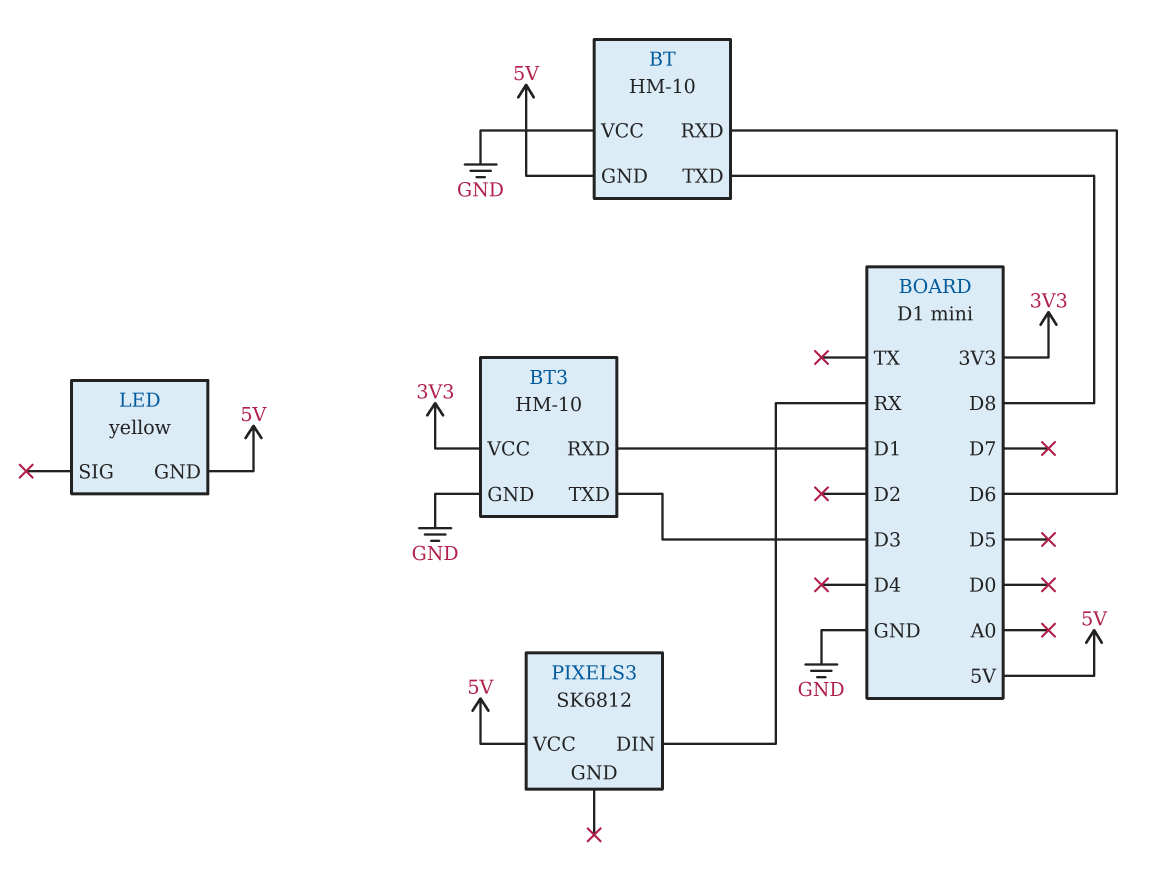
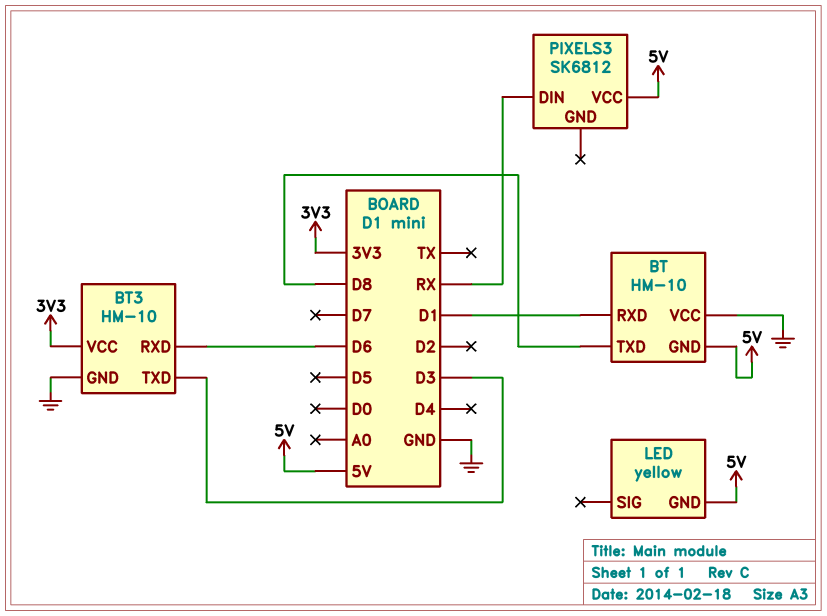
BT pin RXD: D6 -> D1
BT3 pin RXD: D1 -> D6

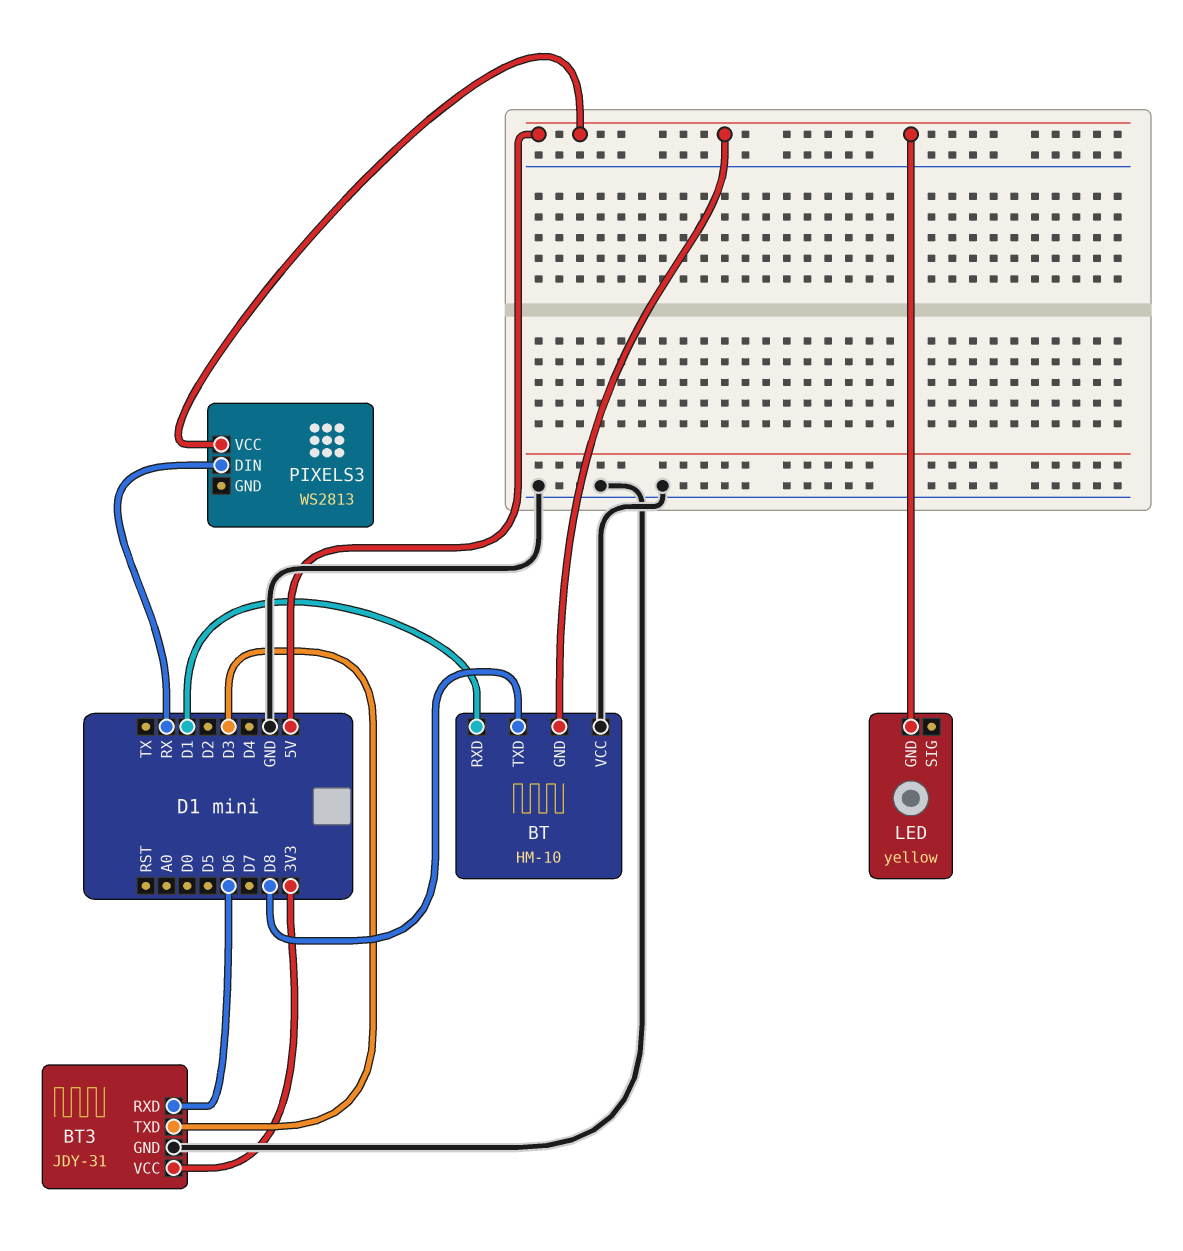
BT3: HM-10 -> JDY-31
PIXELS3: SK6812 -> WS2813

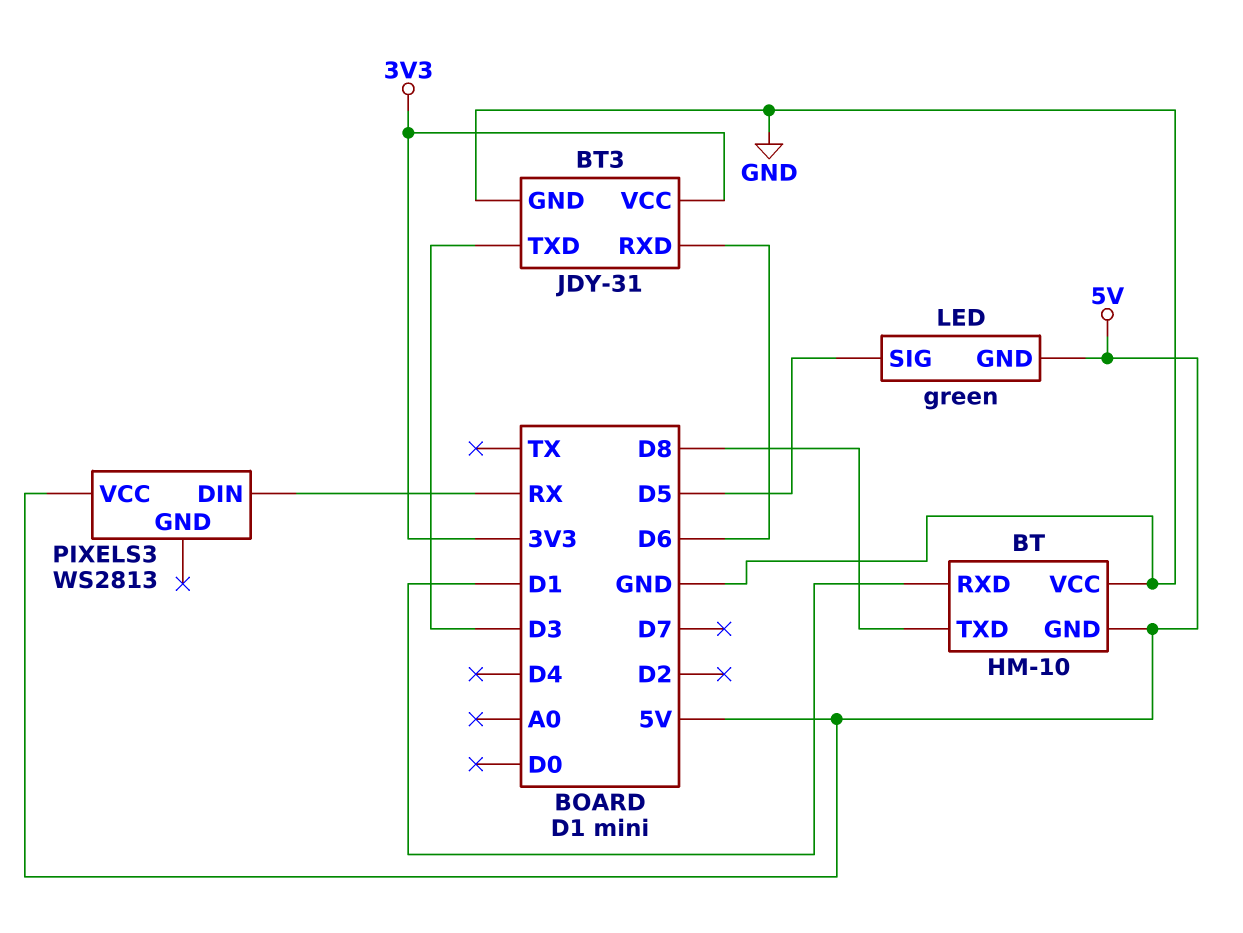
LED: yellow -> green
LED pin SIG: none -> D5

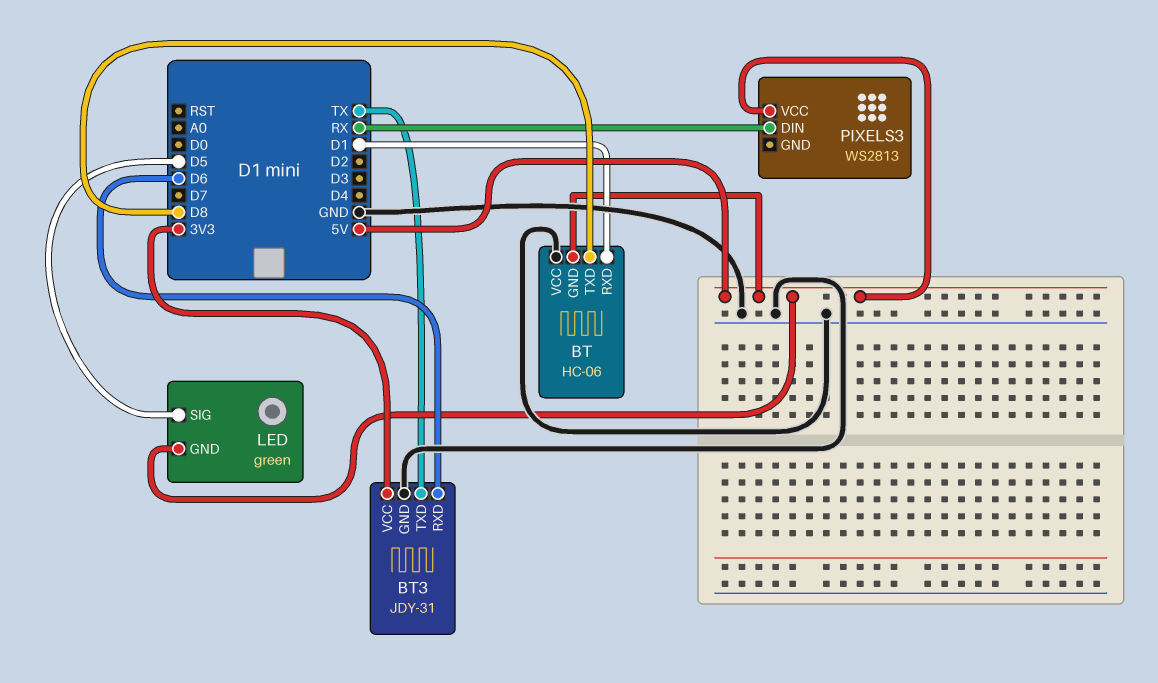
BT: HM-10 -> HC-06
BT3 pin TXD: D3 -> TX

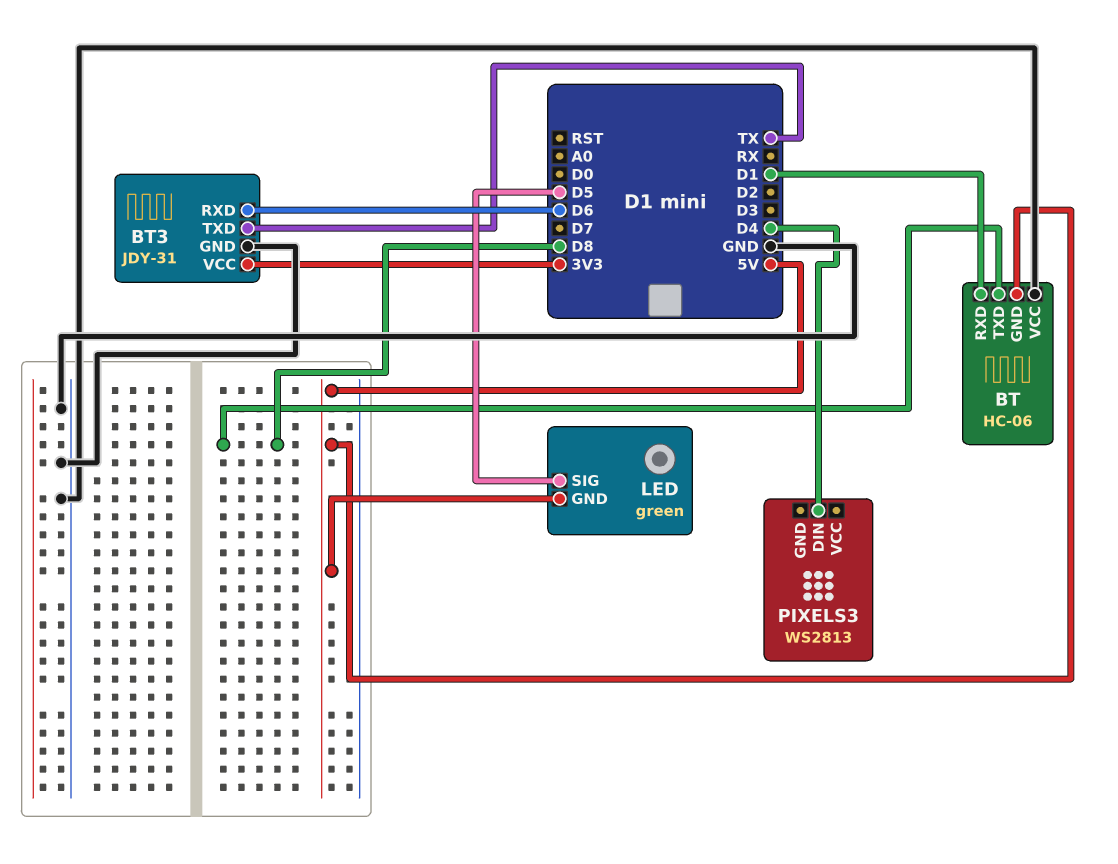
PIXELS3 pin DIN: RX -> D4
PIXELS3 pin VCC: 5V -> none

